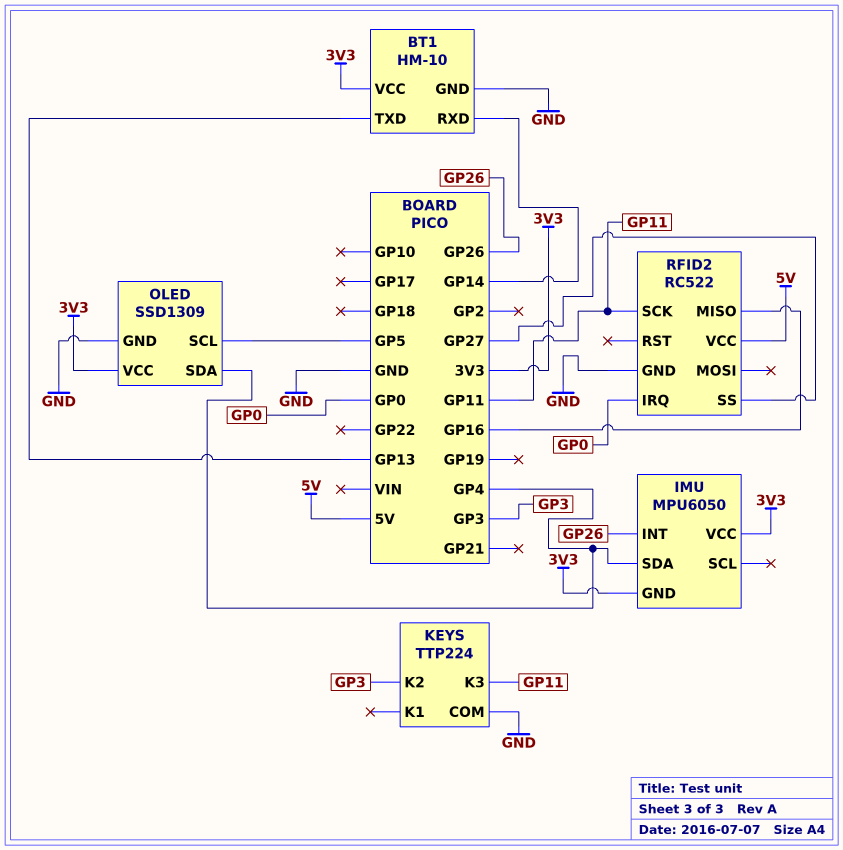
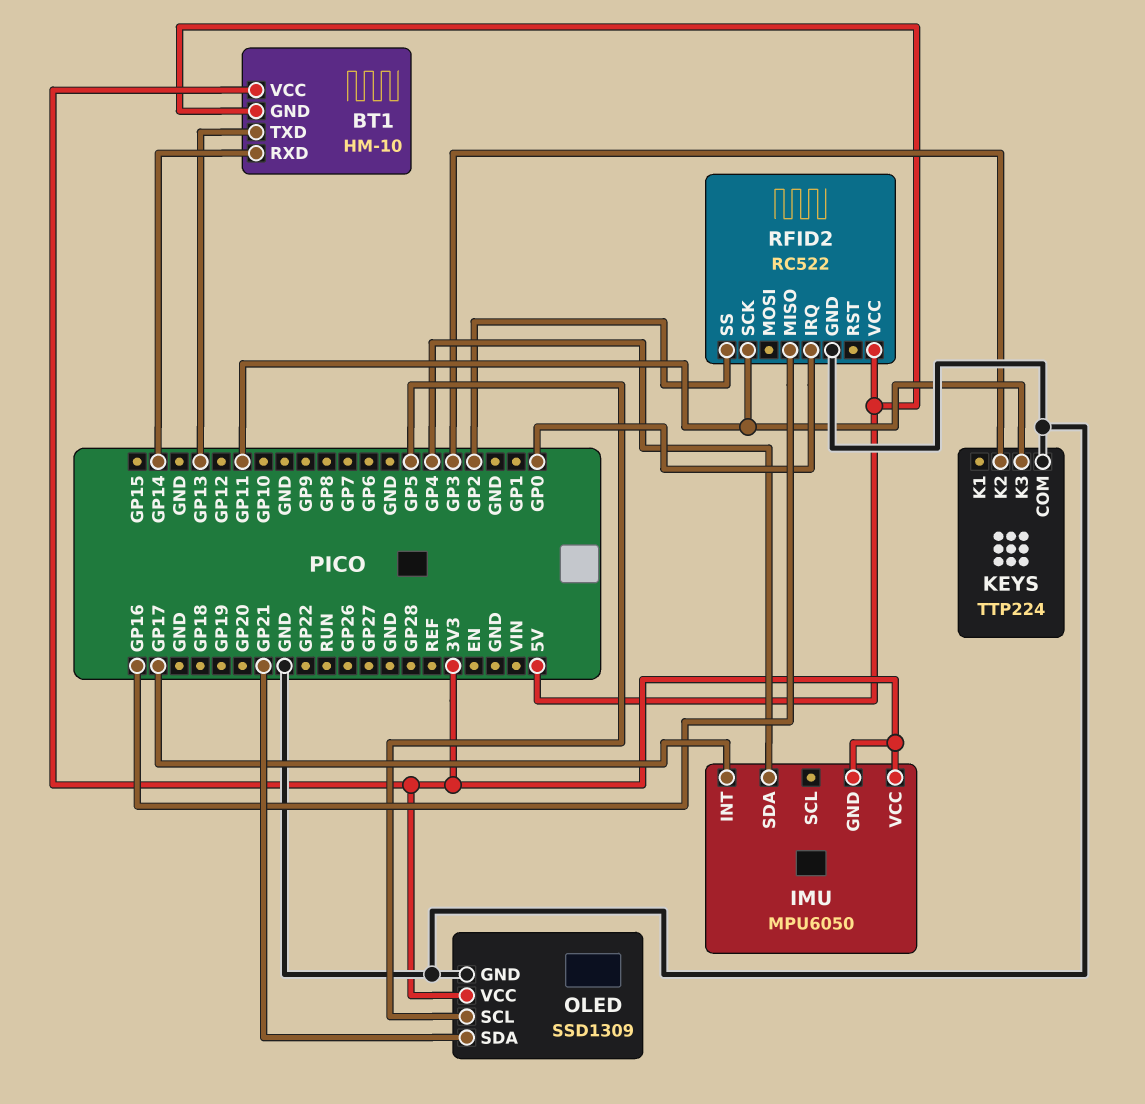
BT1 pin GND: GND -> 5V
IMU pin INT: GP26 -> GP17
OLED pin SDA: GP4 -> GP21
RFID2 pin SS: GP27 -> GP2

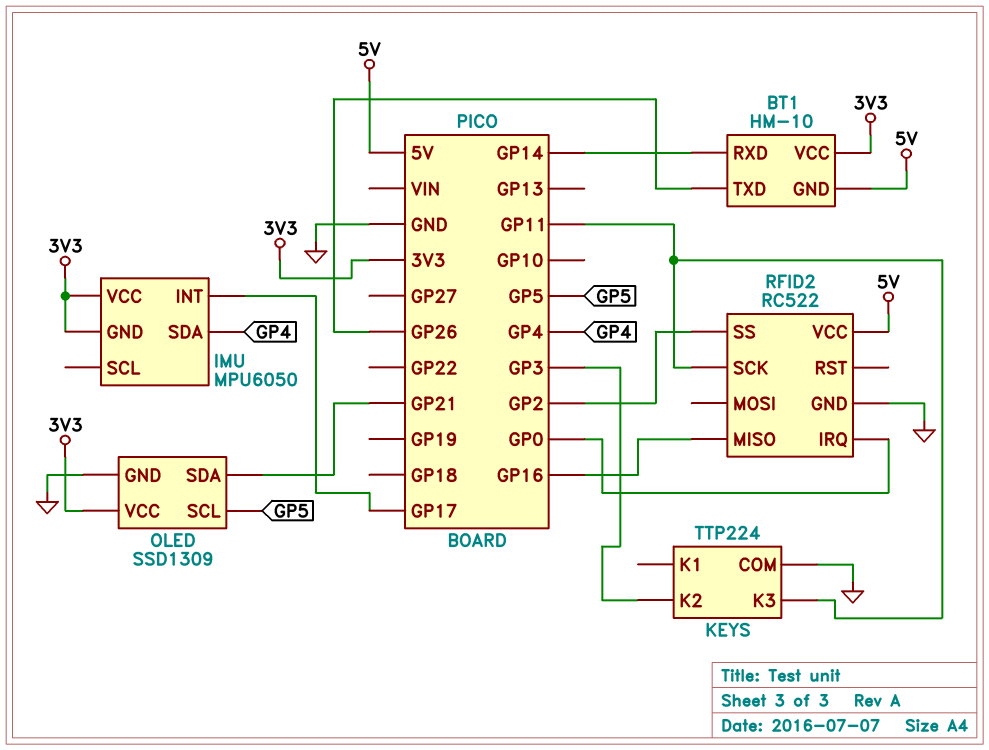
BT1 pin TXD: GP13 -> GP26

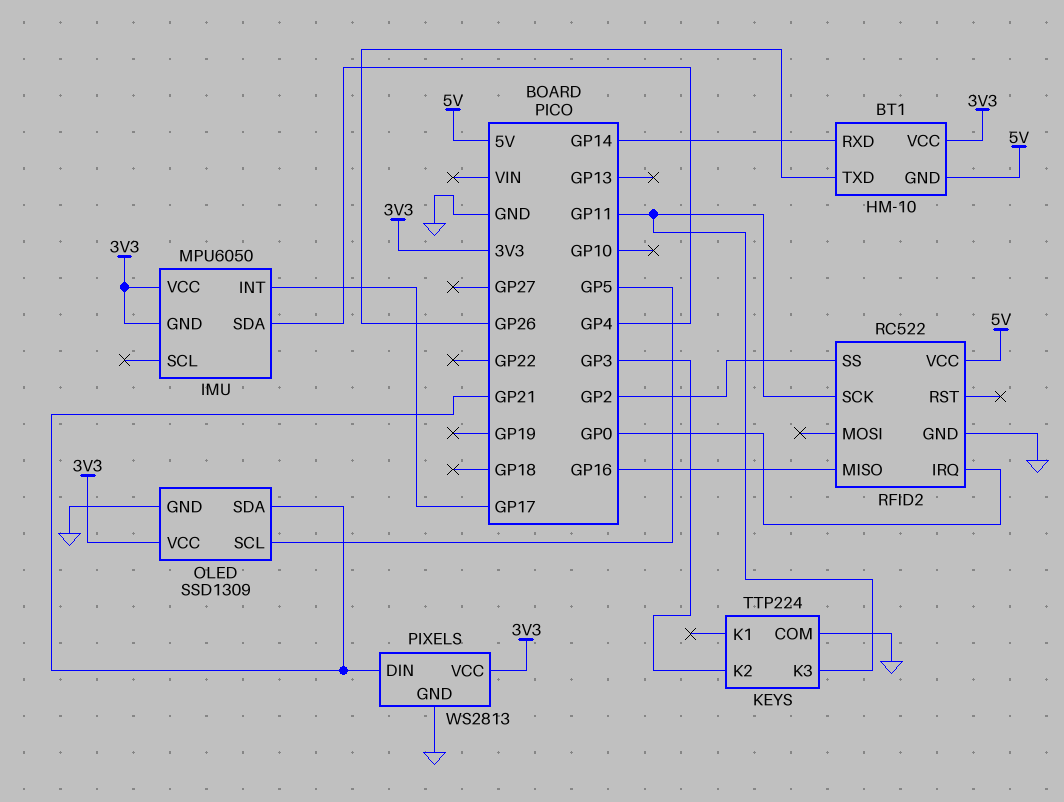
PIXELS: none -> WS2813
PIXELS pin DIN: none -> GP21
PIXELS pin GND: none -> GND
PIXELS pin VCC: none -> 3V3

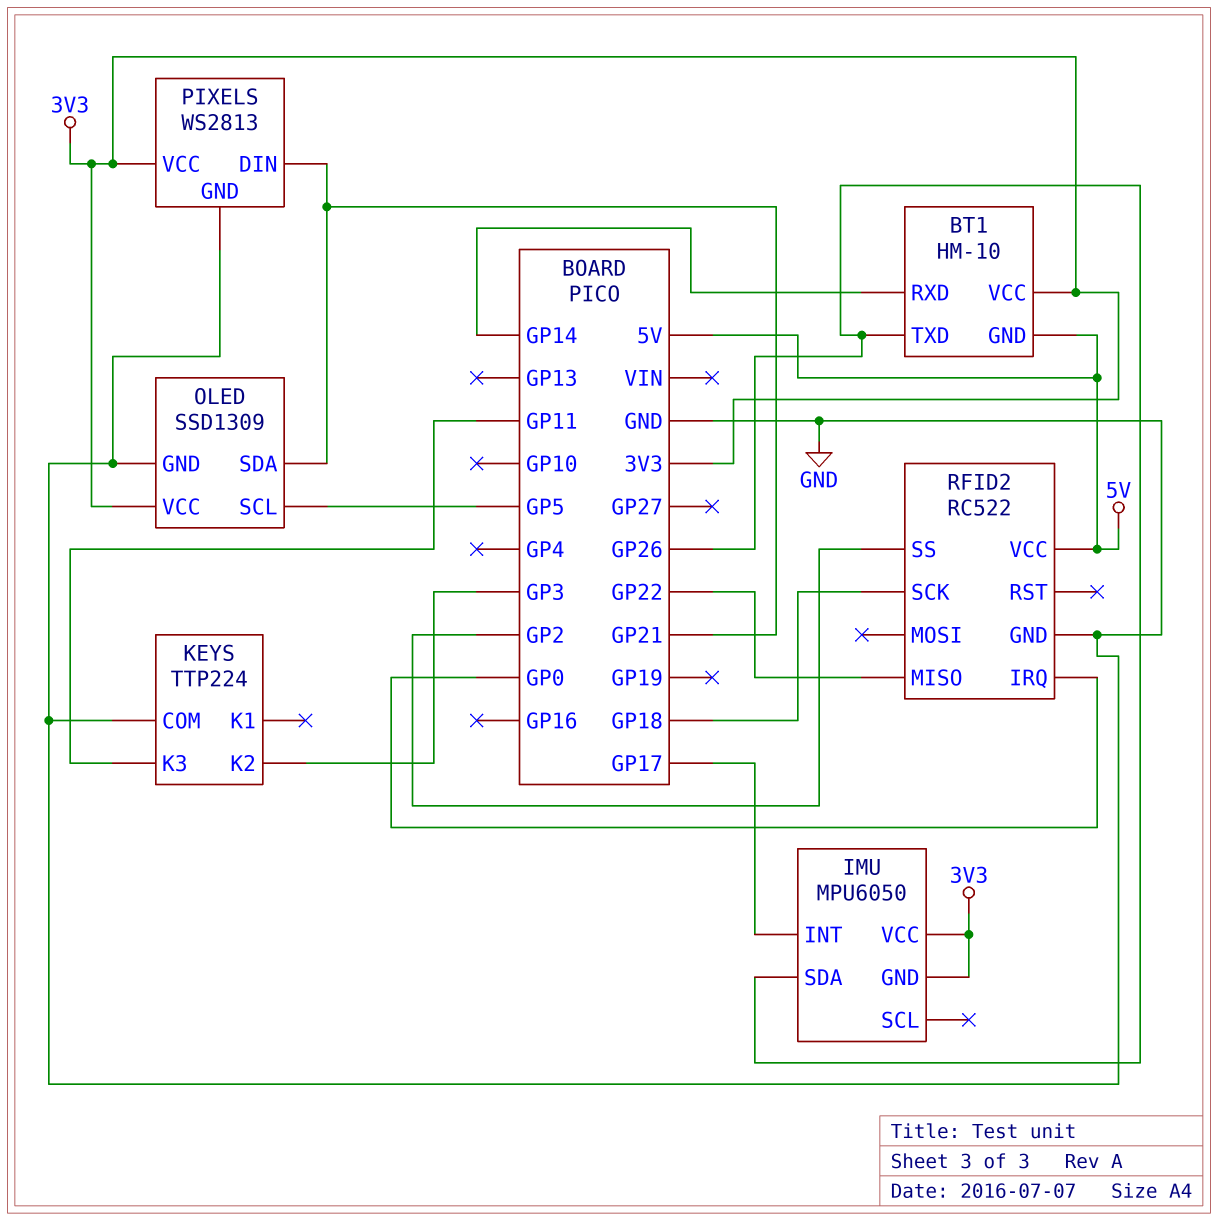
IMU pin SDA: GP4 -> GP26
RFID2 pin MISO: GP16 -> GP22
RFID2 pin SCK: GP11 -> GP18

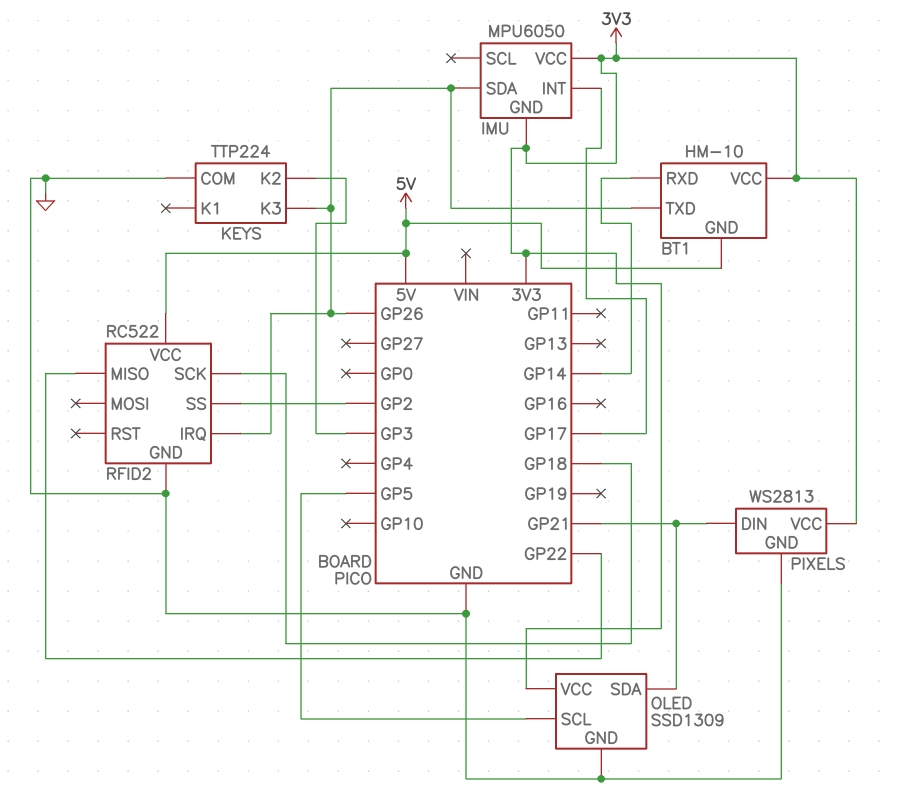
KEYS pin K3: GP11 -> GP26
RFID2 pin IRQ: GP0 -> GP26

